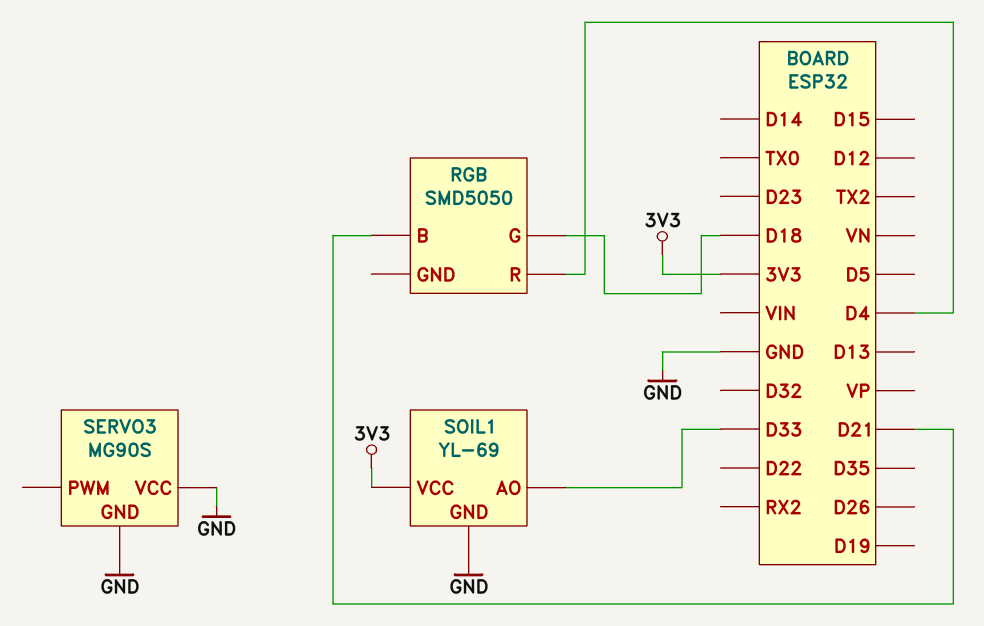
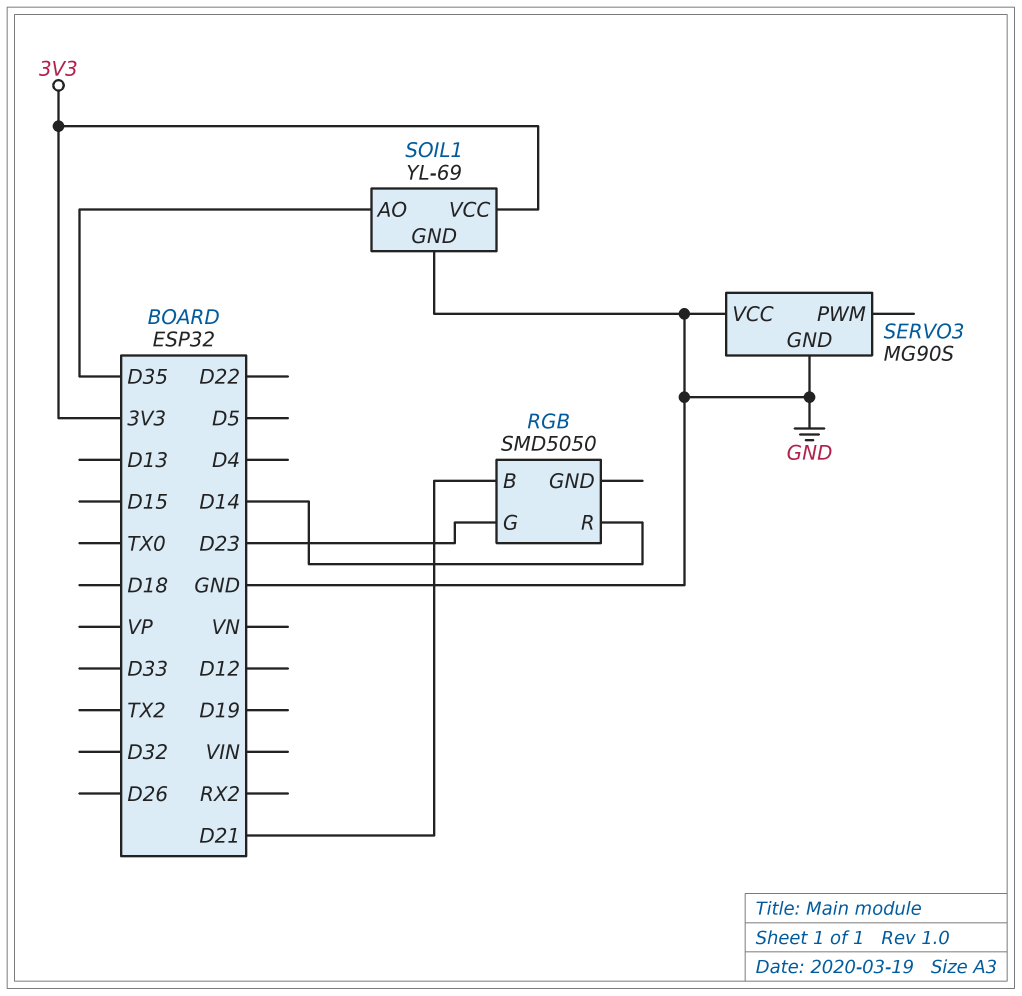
RGB pin G: D18 -> D23
RGB pin R: D4 -> D14
SOIL1 pin AO: D33 -> D35

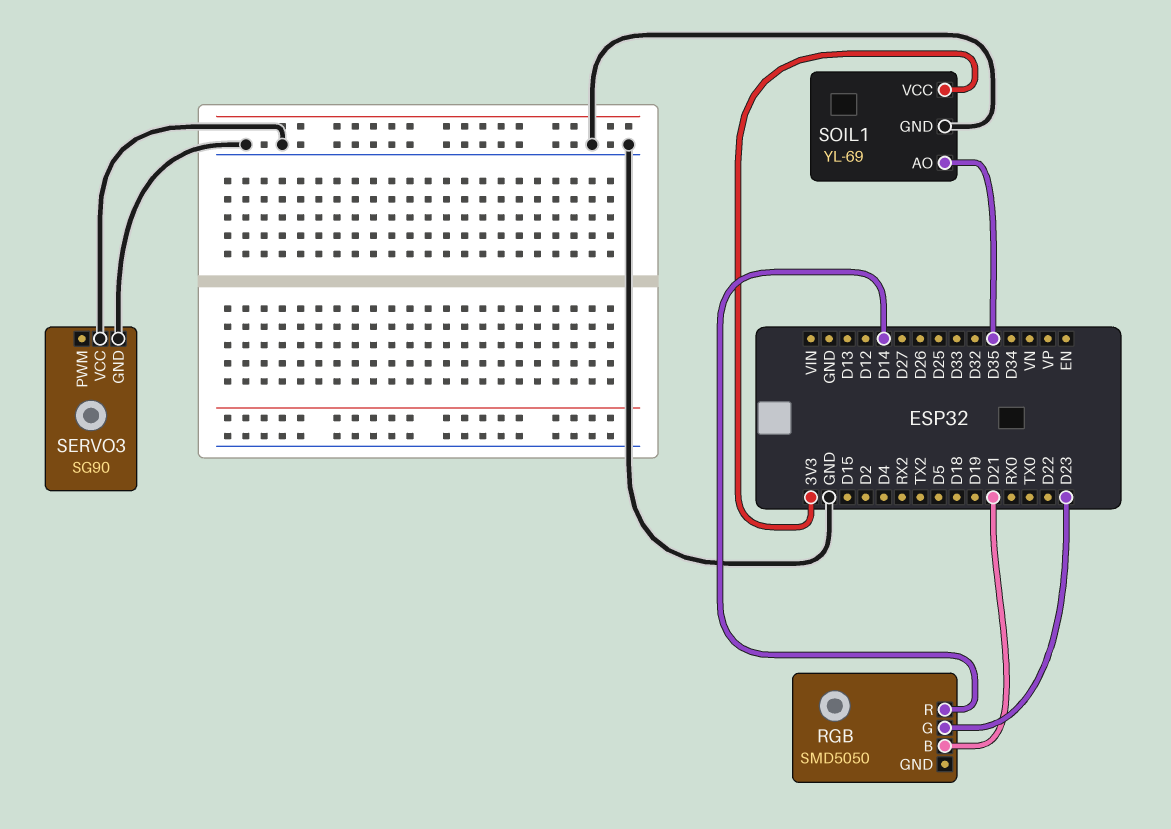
SERVO3: MG90S -> SG90

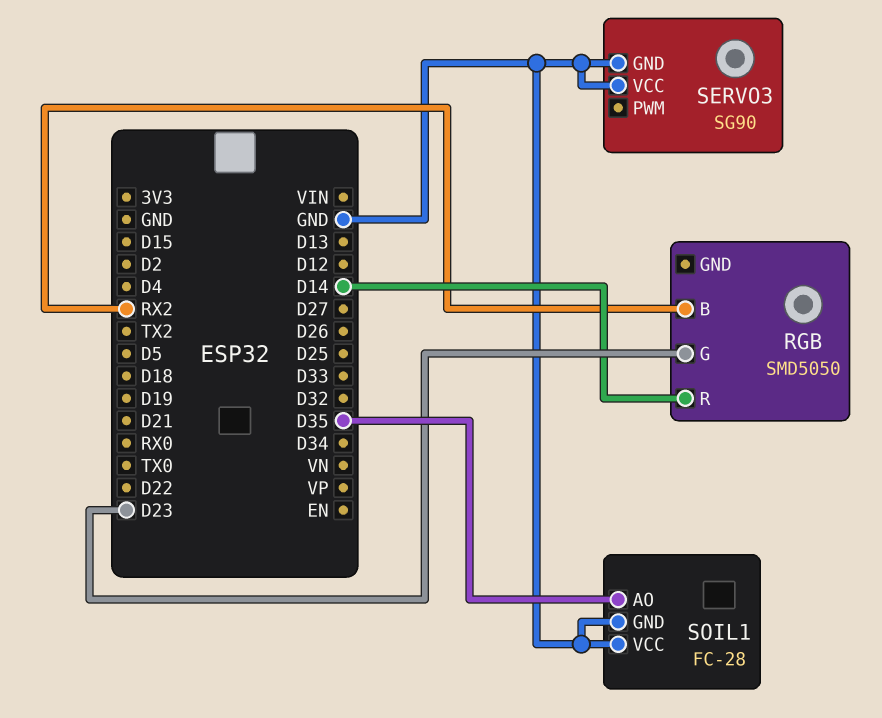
RGB pin B: D21 -> RX2
SOIL1: YL-69 -> FC-28
SOIL1 pin VCC: 3V3 -> GND

